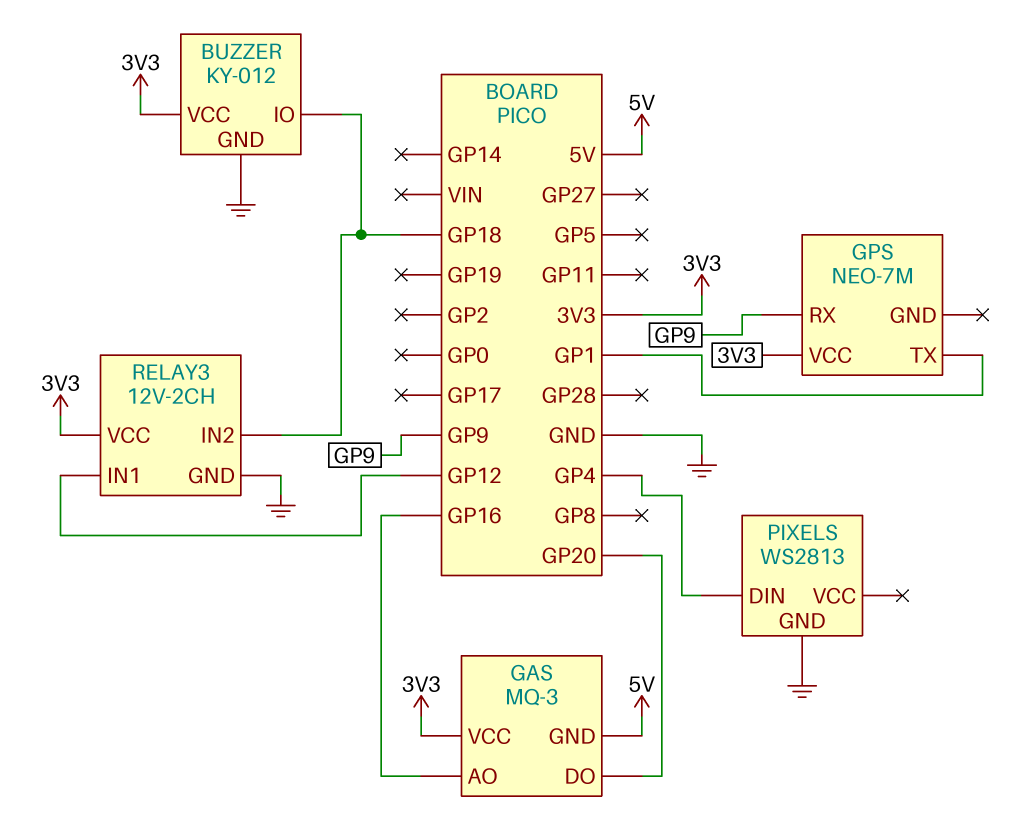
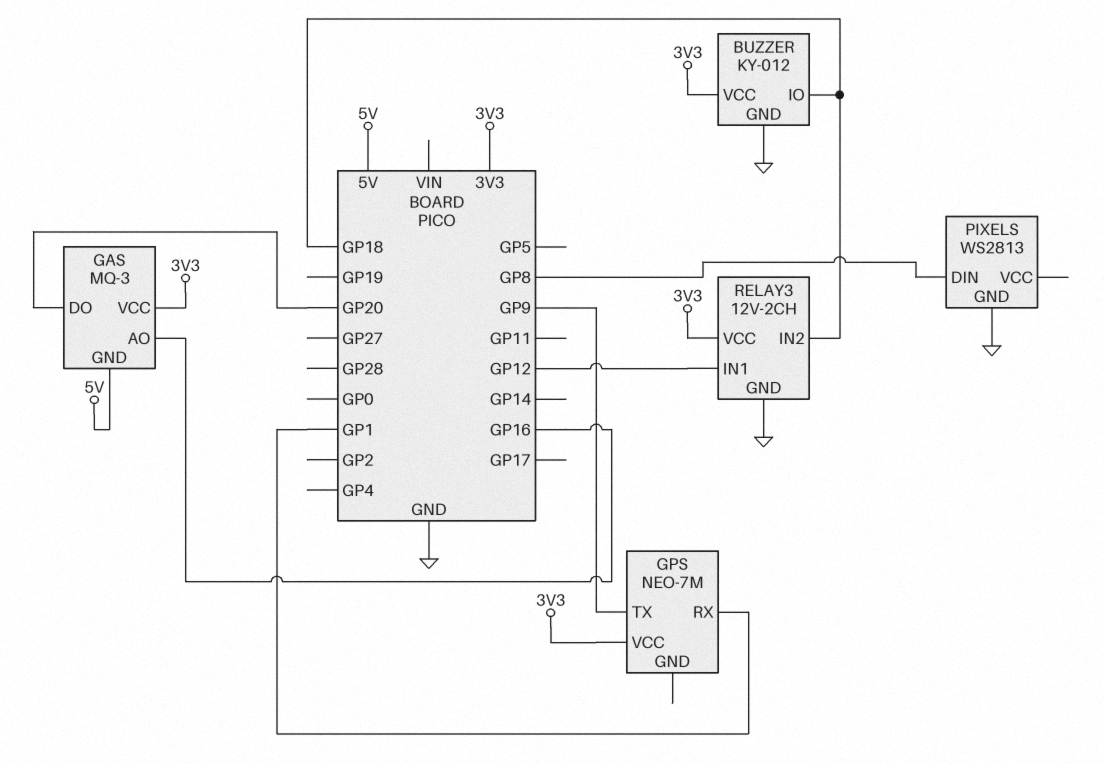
GPS pin RX: GP9 -> GP1
GPS pin TX: GP1 -> GP9
PIXELS pin DIN: GP4 -> GP8

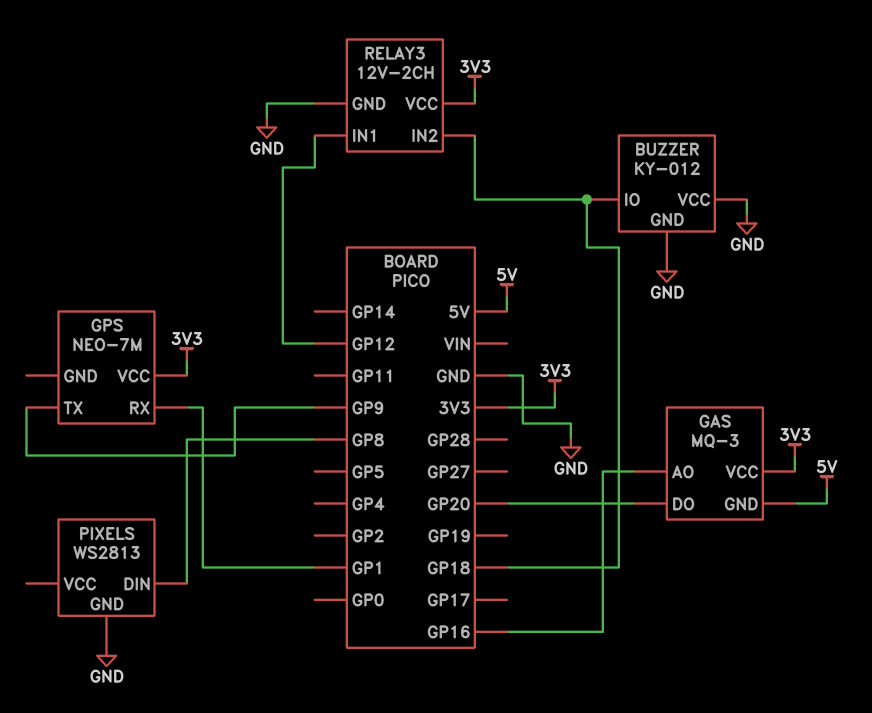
BUZZER pin VCC: 3V3 -> GND

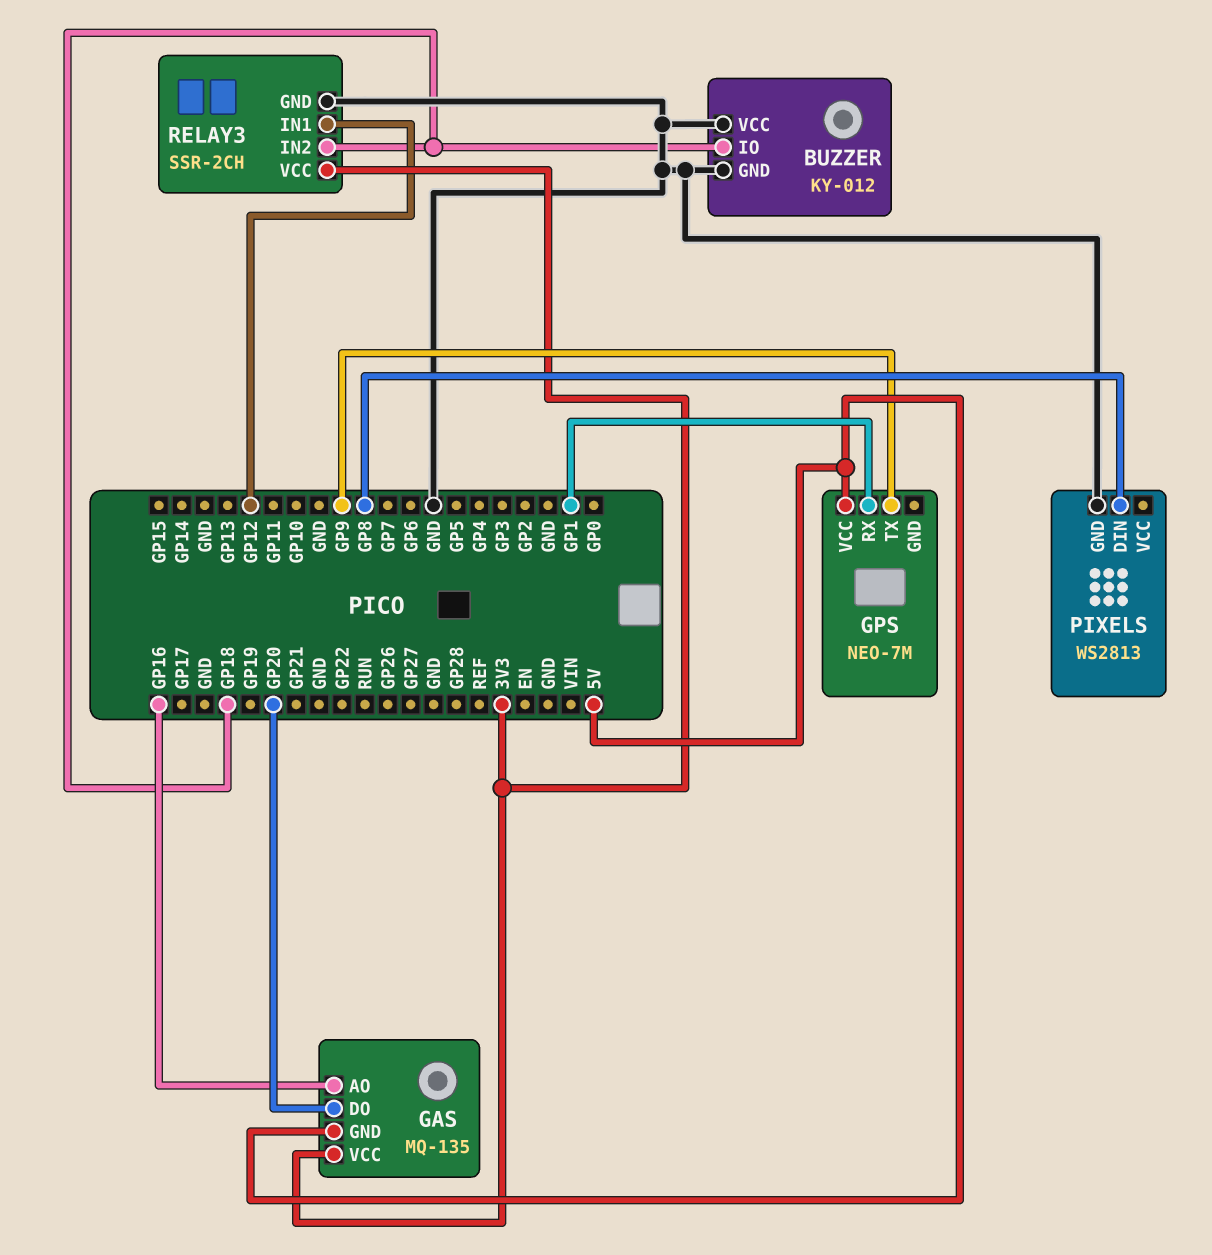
GAS: MQ-3 -> MQ-135
GPS pin VCC: 3V3 -> 5V
RELAY3: 12V-2CH -> SSR-2CH

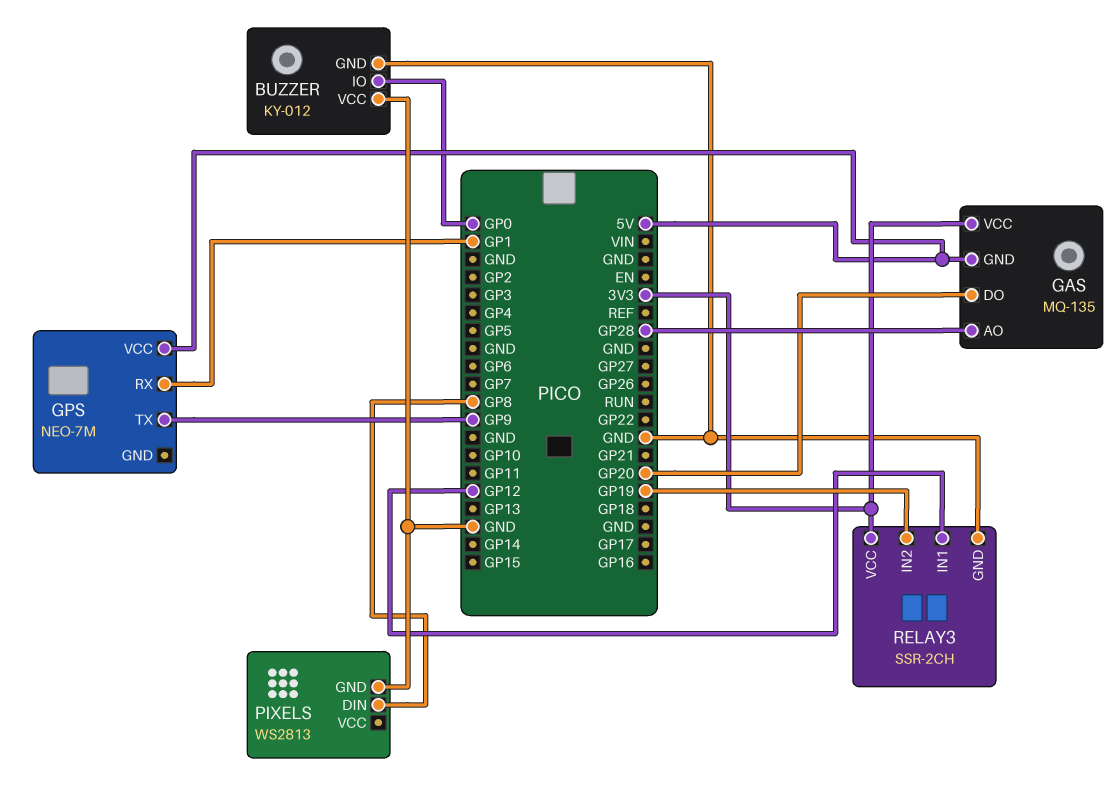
BUZZER pin IO: GP18 -> GP0
GAS pin AO: GP16 -> GP28
RELAY3 pin IN2: GP18 -> GP19

